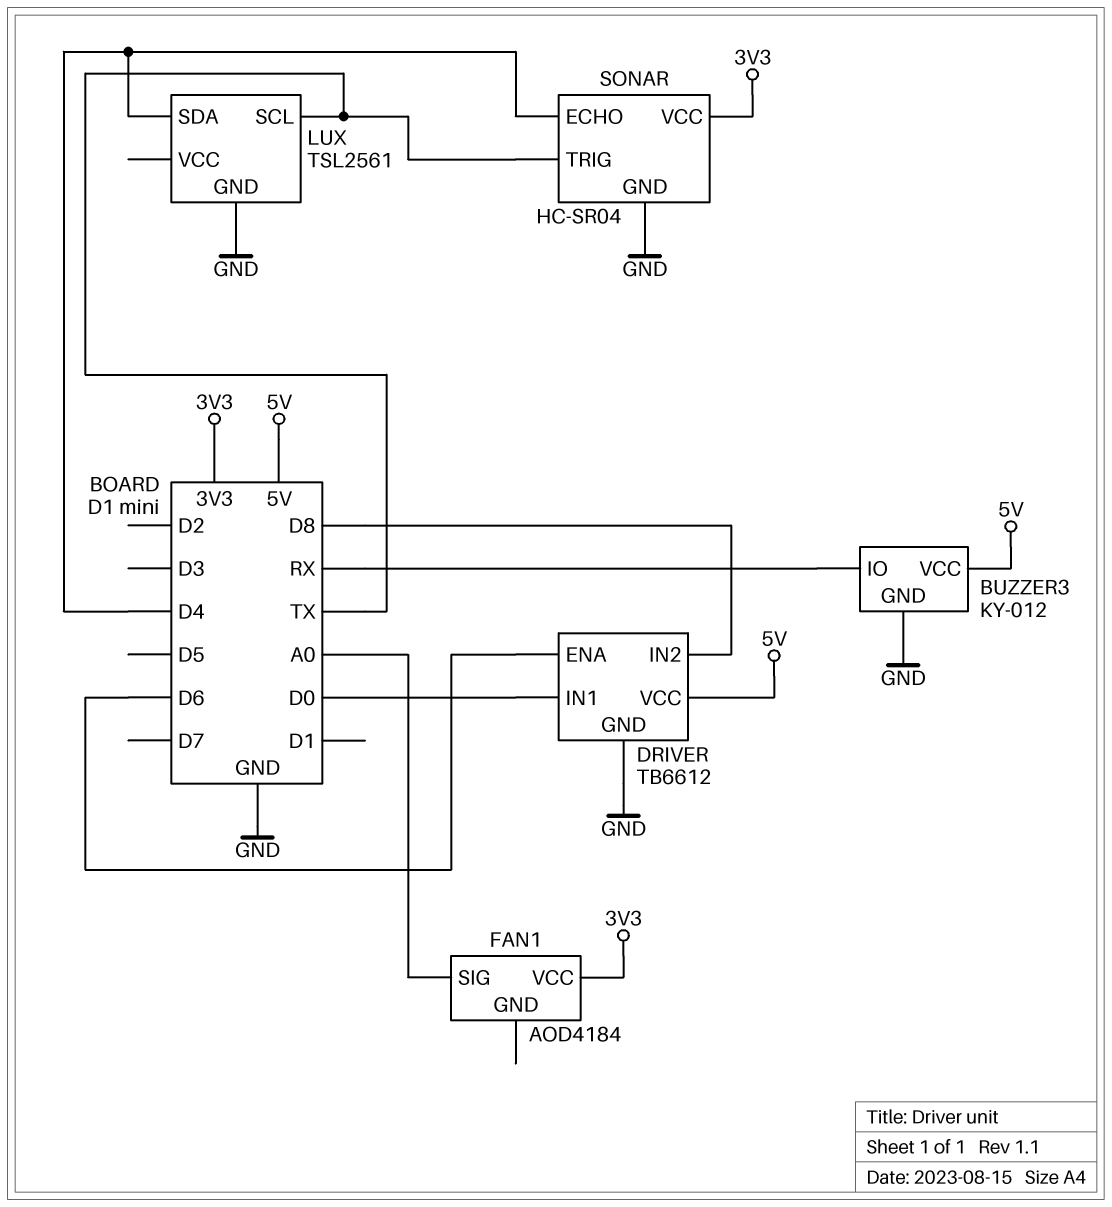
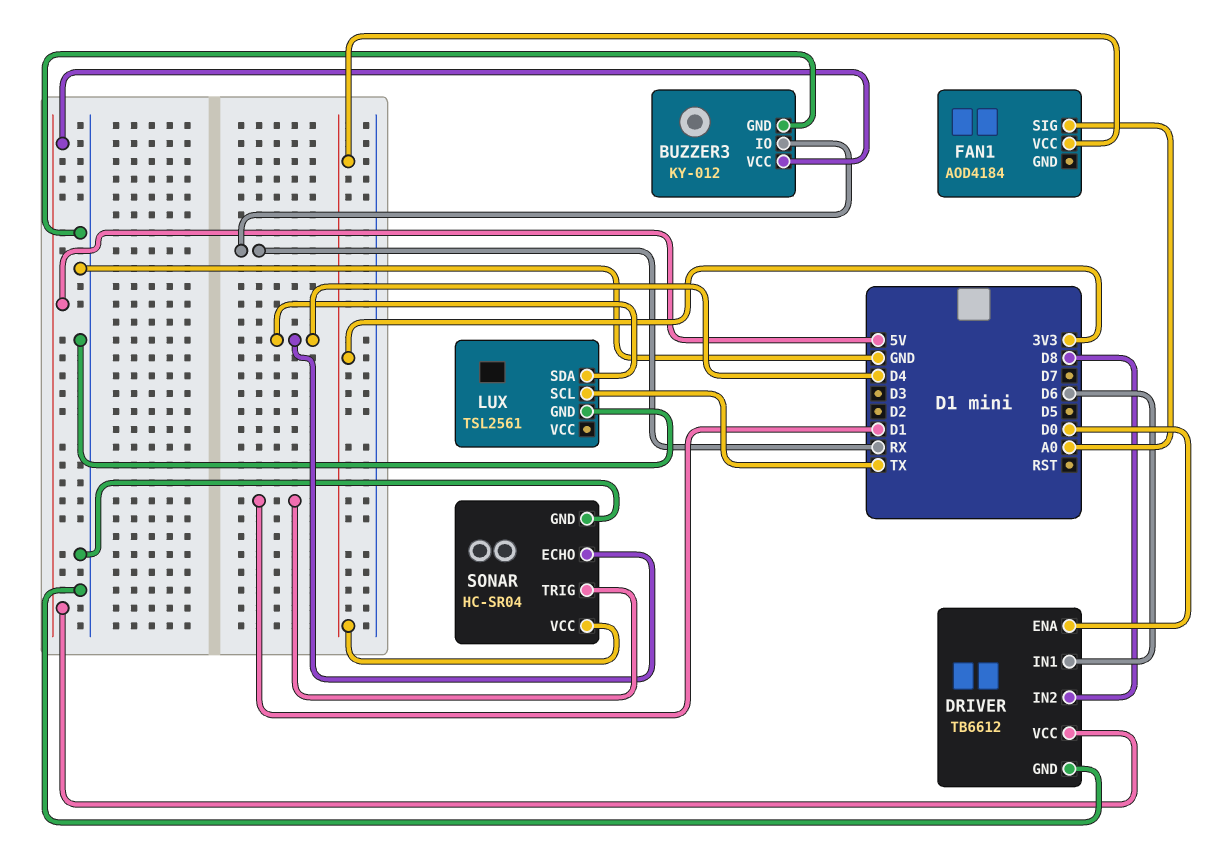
DRIVER pin ENA: D6 -> D0
DRIVER pin IN1: D0 -> D6
SONAR pin TRIG: TX -> D1

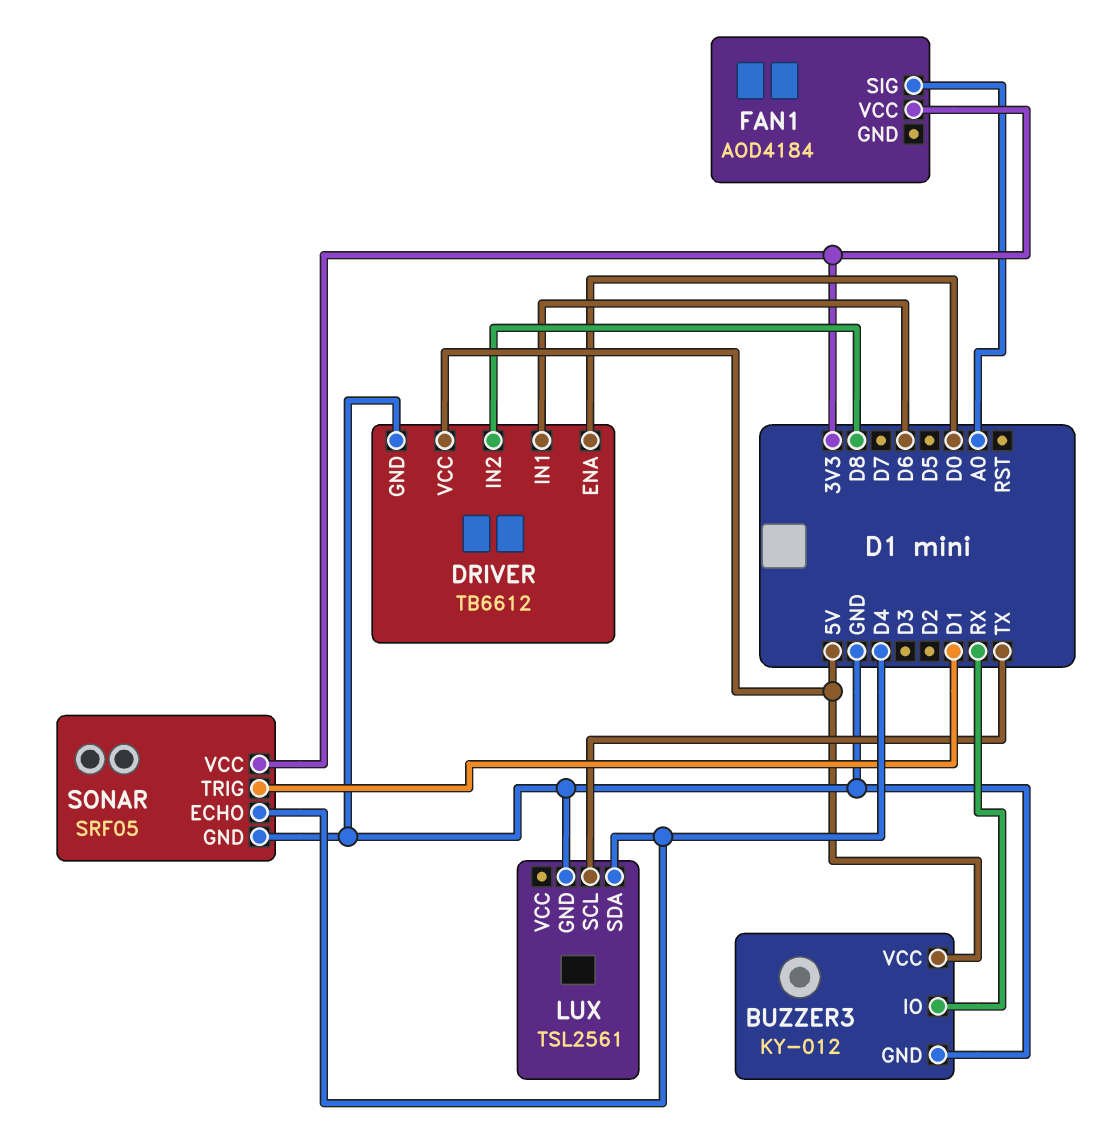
SONAR: HC-SR04 -> SRF05

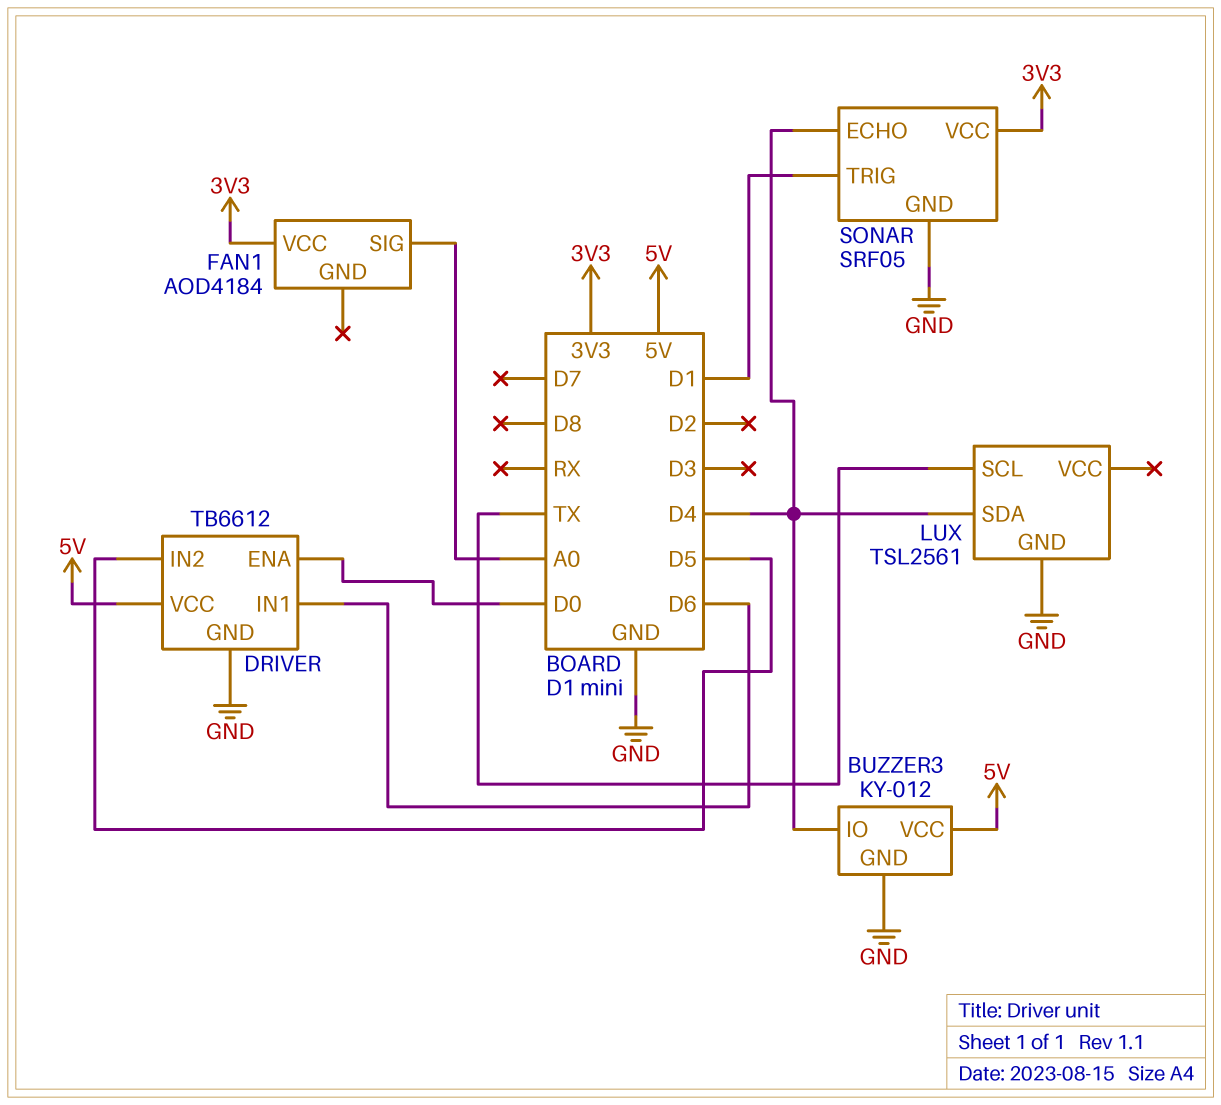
BUZZER3 pin IO: RX -> D4
DRIVER pin IN2: D8 -> D5

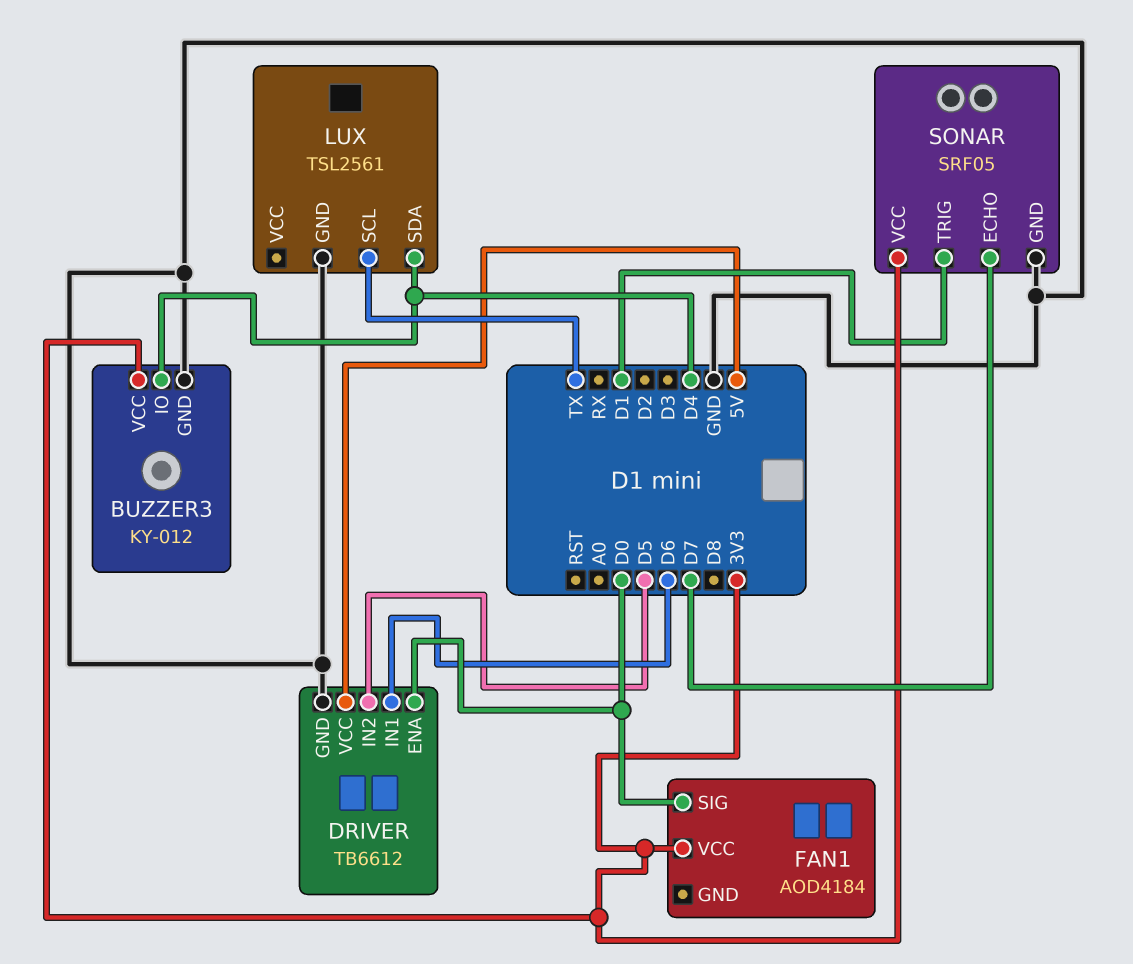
BUZZER3 pin VCC: 5V -> 3V3
FAN1 pin SIG: A0 -> D0
SONAR pin ECHO: D4 -> D7

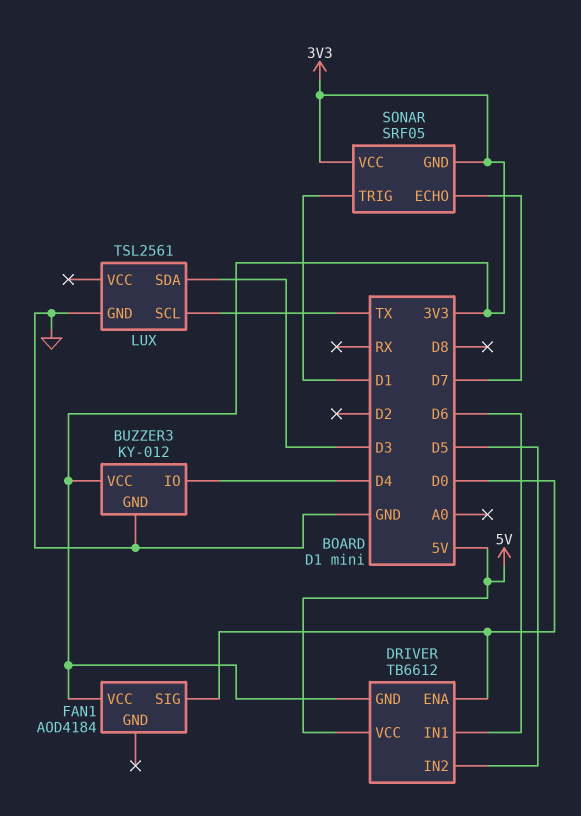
DRIVER pin GND: GND -> 3V3
LUX pin SDA: D4 -> D3
SONAR pin GND: GND -> 3V3

